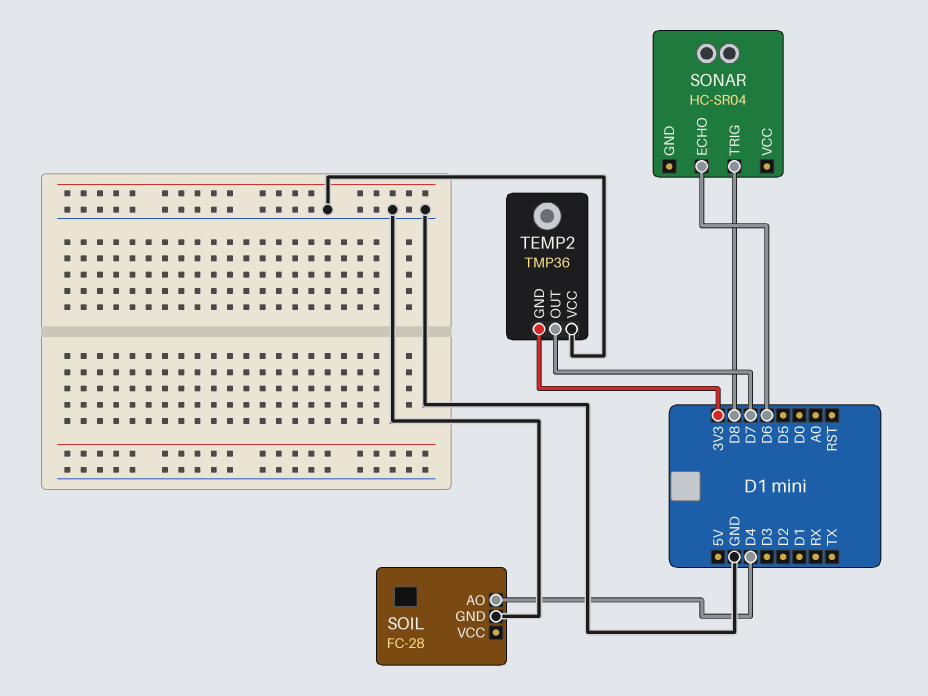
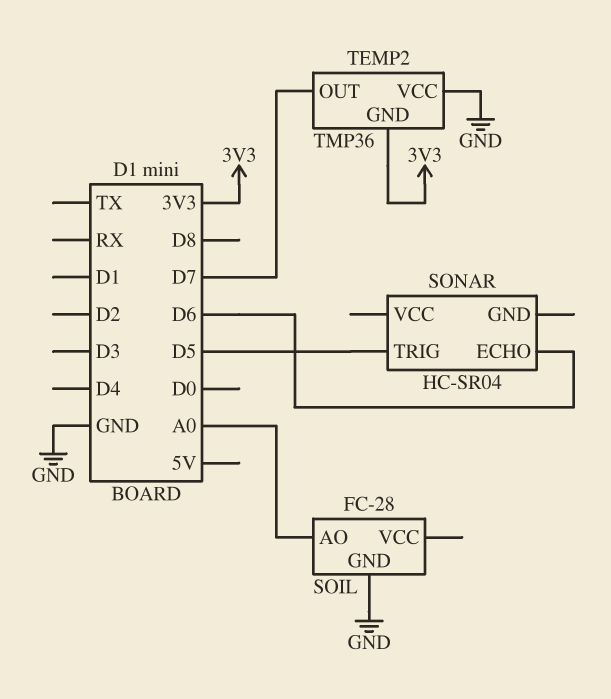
SOIL pin AO: D4 -> A0
SONAR pin TRIG: D8 -> D5

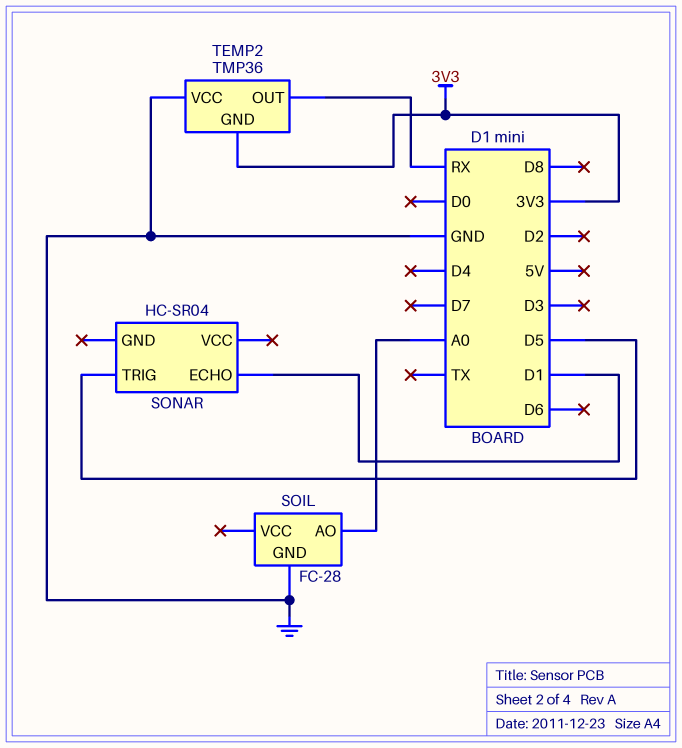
SONAR pin ECHO: D6 -> D1
TEMP2 pin OUT: D7 -> RX

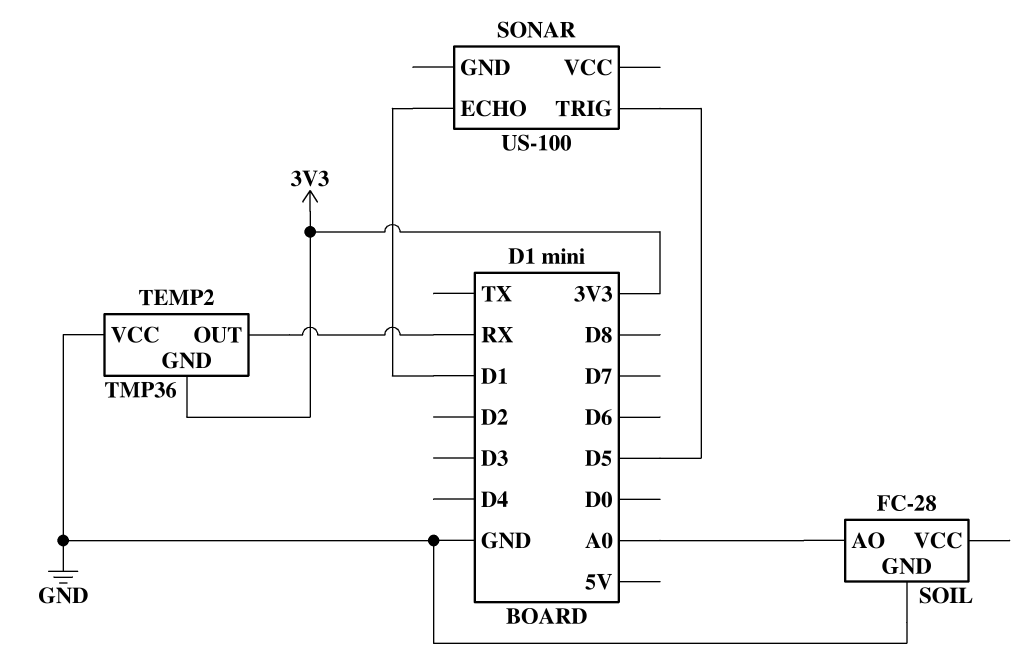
SONAR: HC-SR04 -> US-100

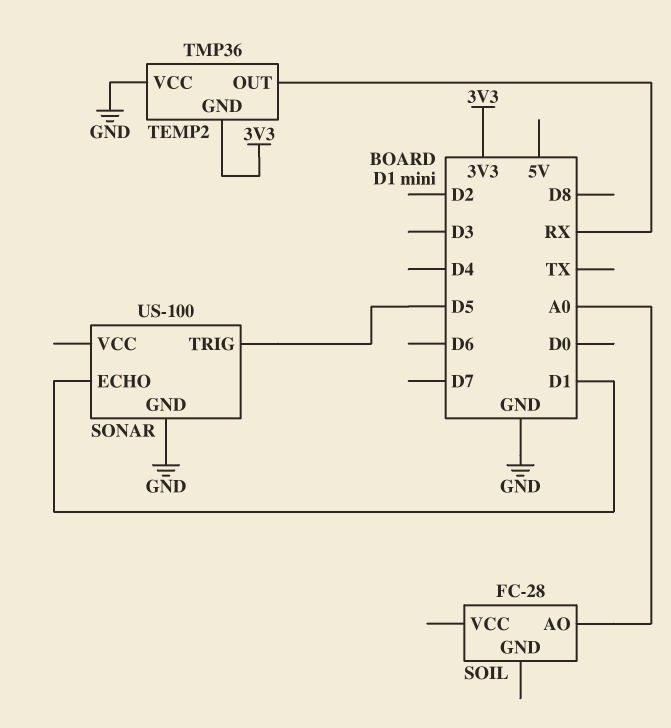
SOIL pin GND: GND -> none
SONAR pin GND: none -> GND

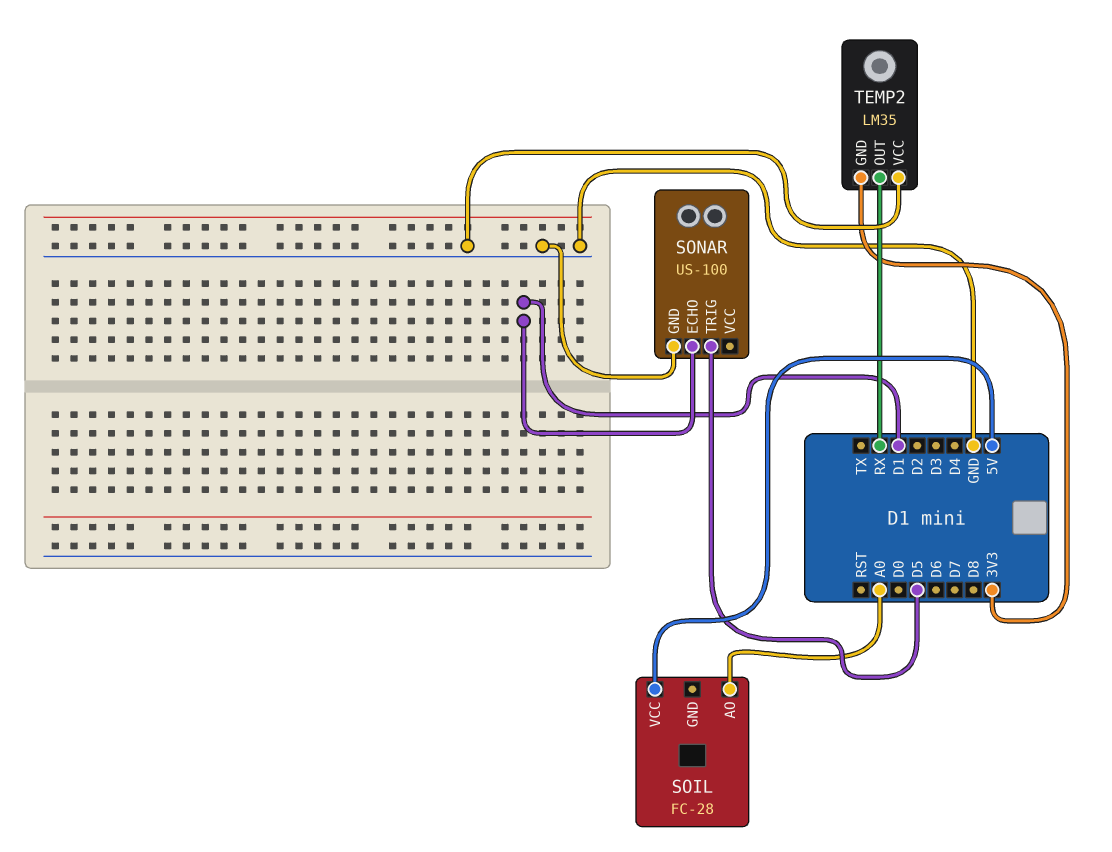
SOIL pin VCC: none -> 5V
TEMP2: TMP36 -> LM35

